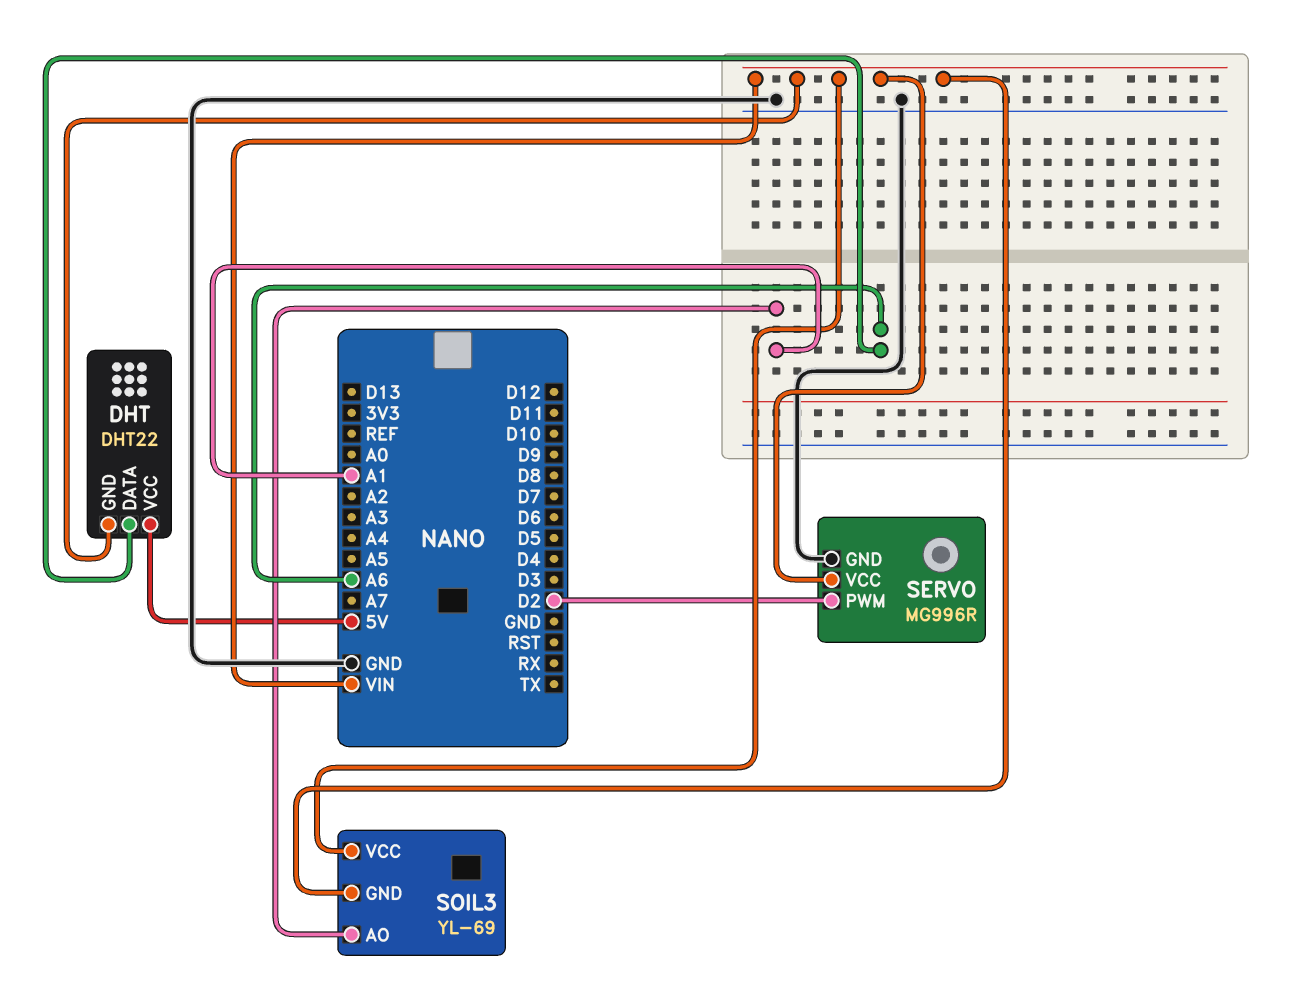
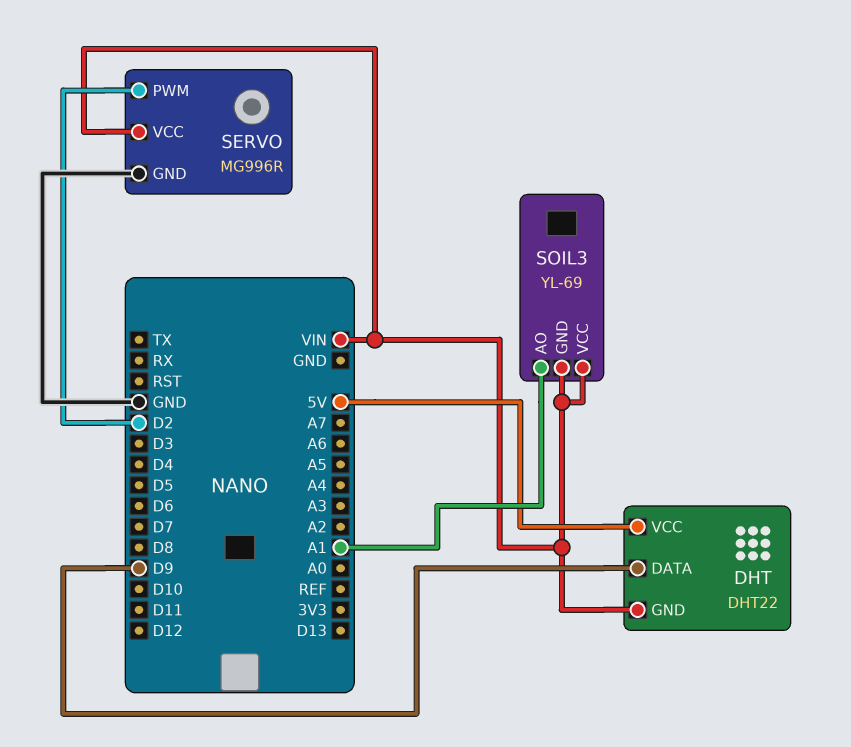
DHT pin DATA: A6 -> D9

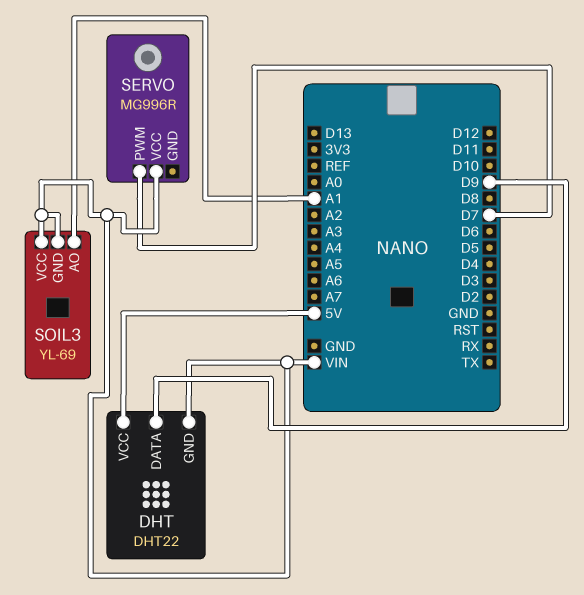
SERVO pin GND: GND -> none
SERVO pin PWM: D2 -> D7

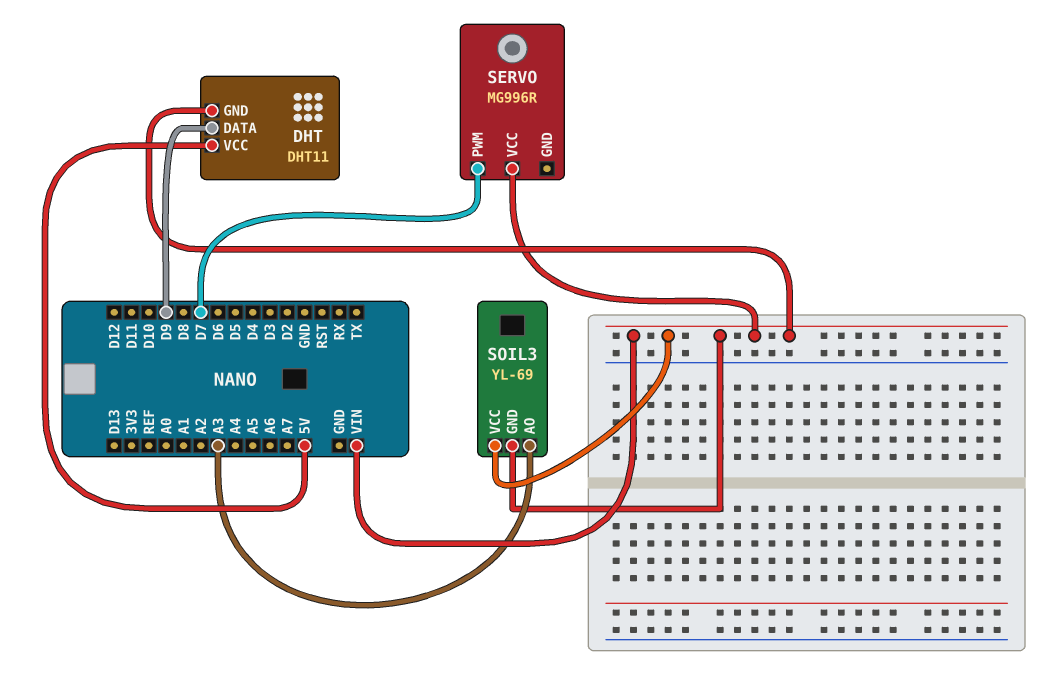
DHT: DHT22 -> DHT11
SOIL3 pin AO: A1 -> A3

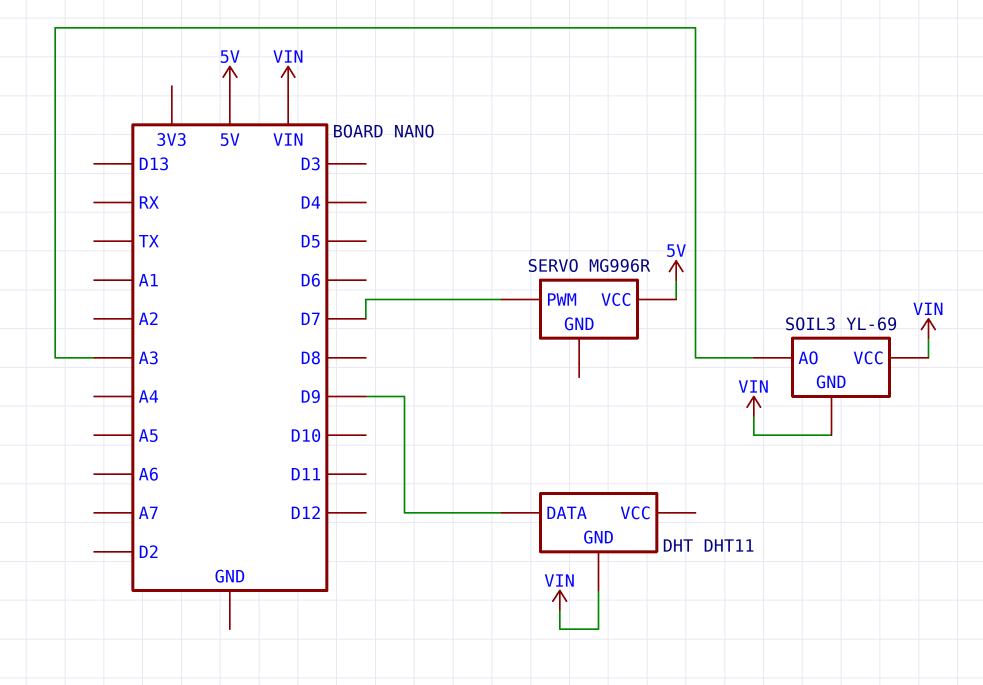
DHT pin VCC: 5V -> none
SERVO pin VCC: VIN -> 5V

